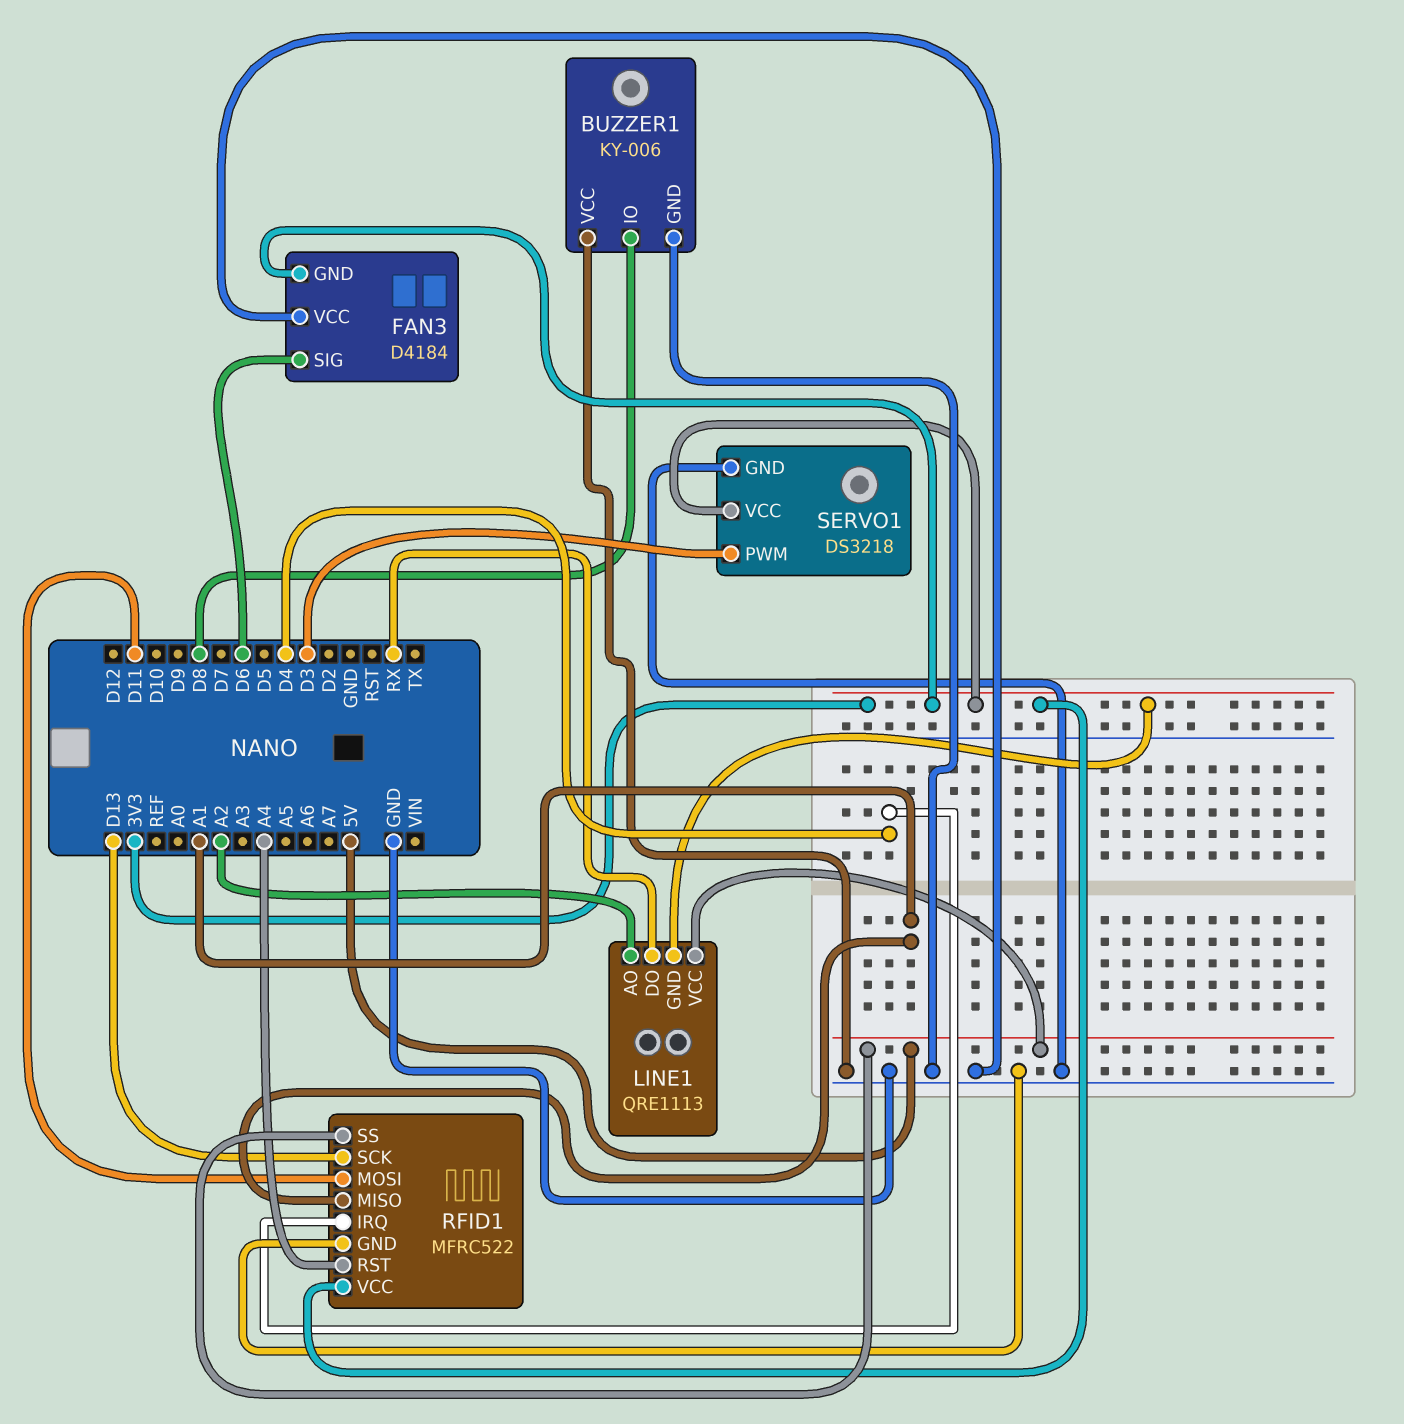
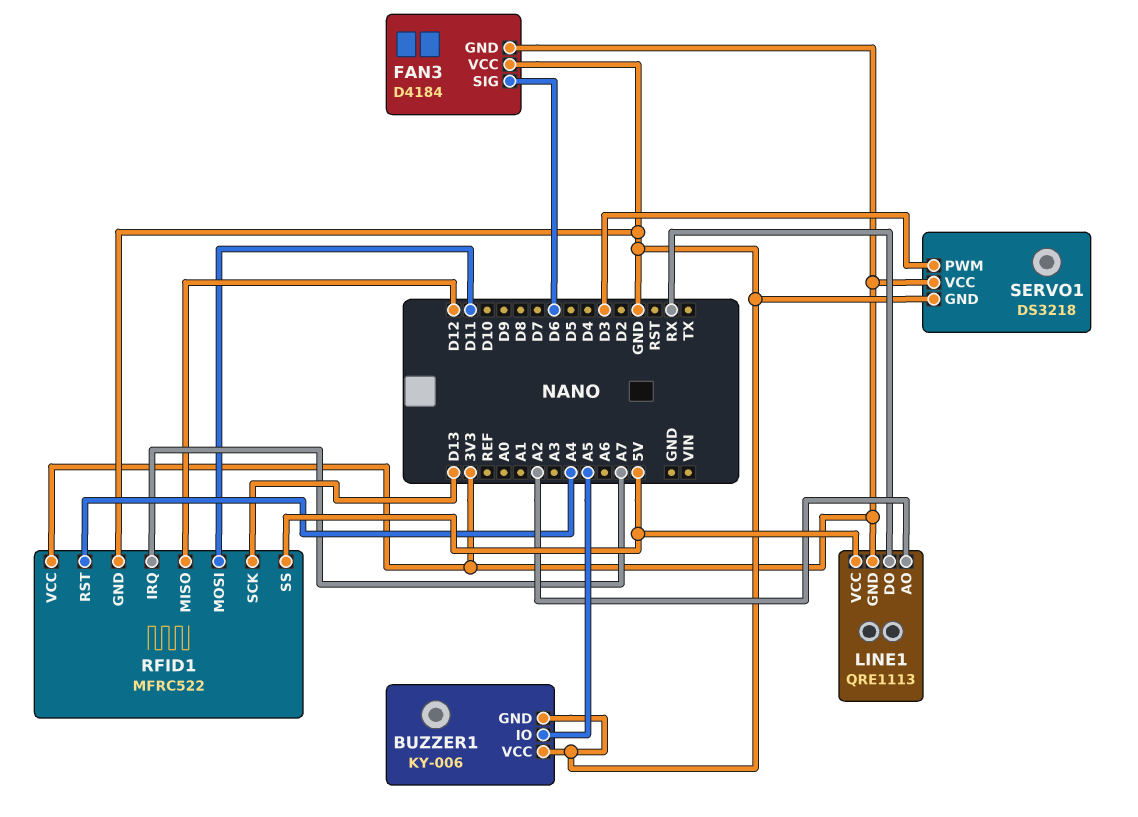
BUZZER1 pin IO: D8 -> A5
RFID1 pin IRQ: D4 -> A7
RFID1 pin MISO: A1 -> D12

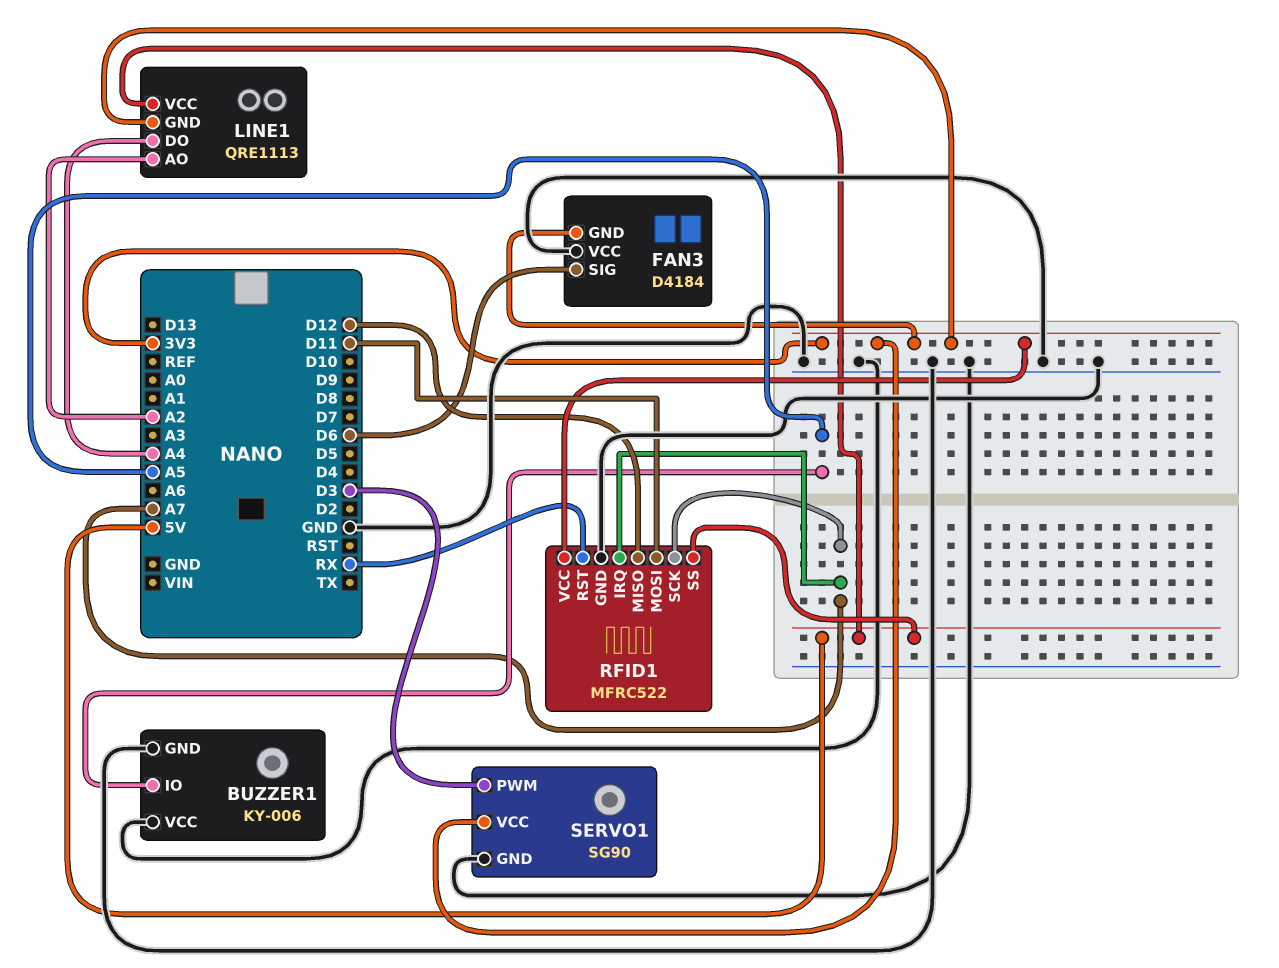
LINE1 pin DO: RX -> A4
RFID1 pin RST: A4 -> RX
RFID1 pin SCK: D13 -> A7
SERVO1: DS3218 -> SG90

